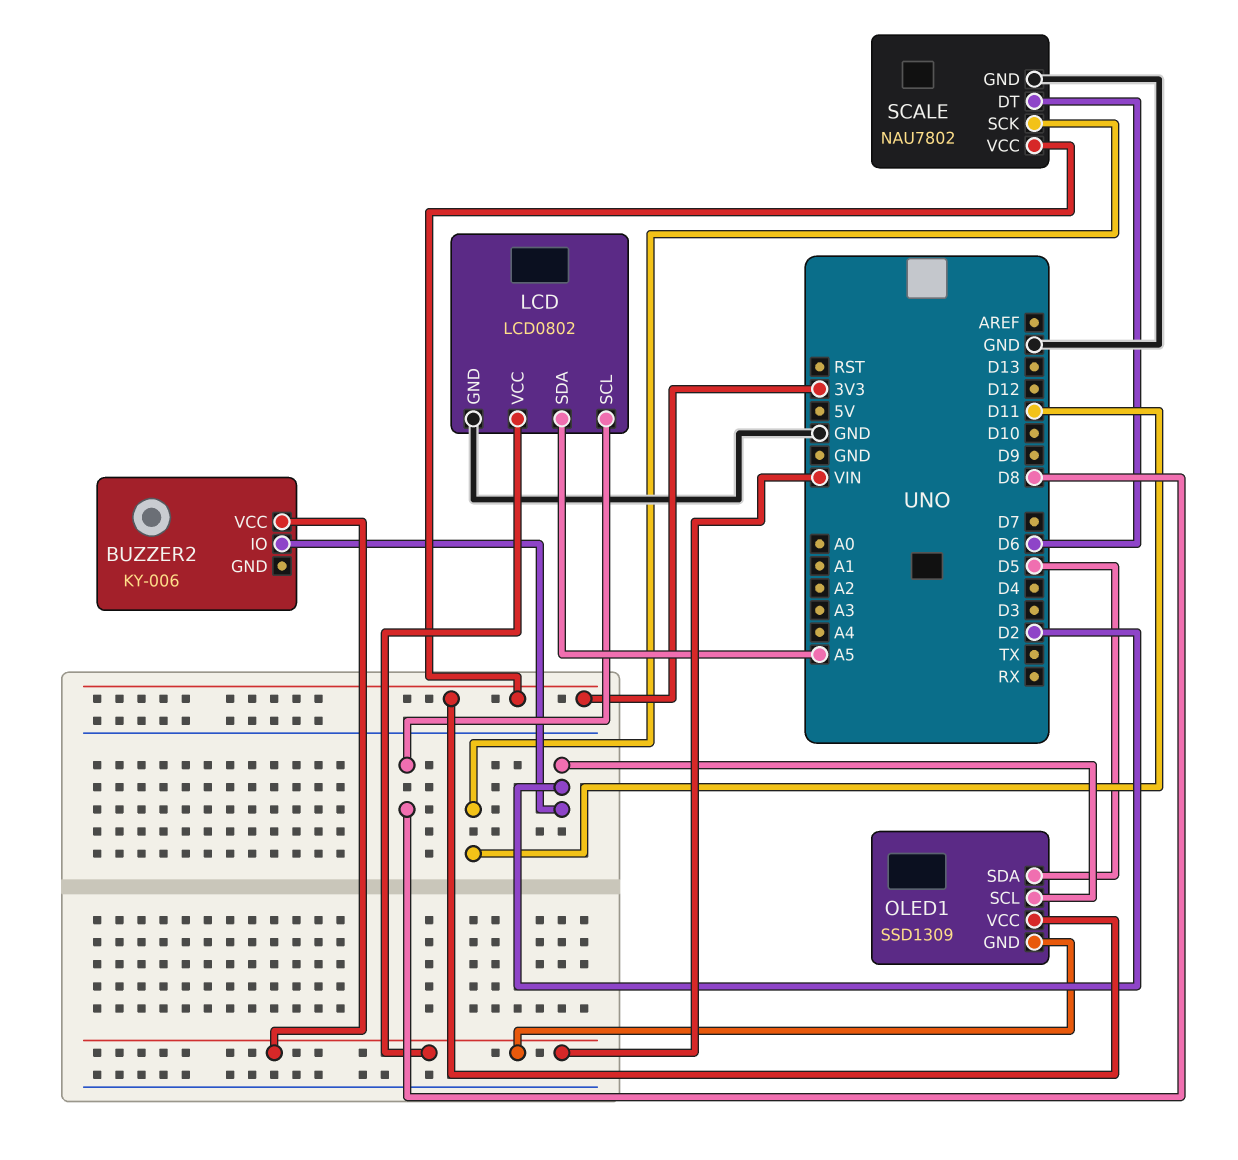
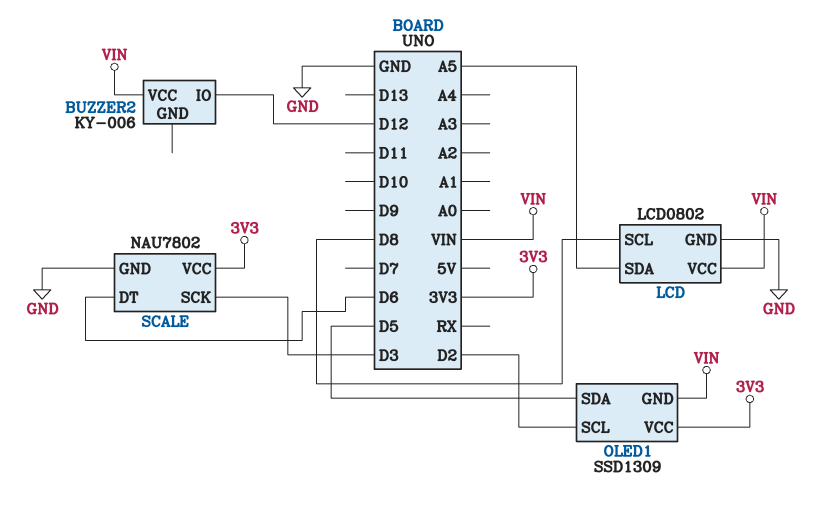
BUZZER2 pin IO: D2 -> D12
SCALE pin SCK: D11 -> D3

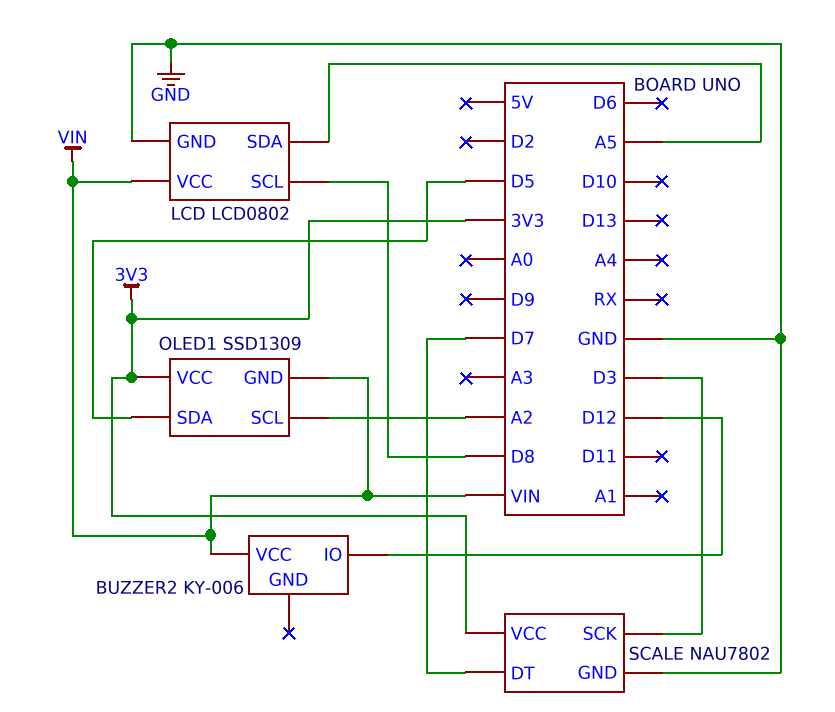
OLED1 pin SCL: D2 -> A2
SCALE pin DT: D6 -> D7

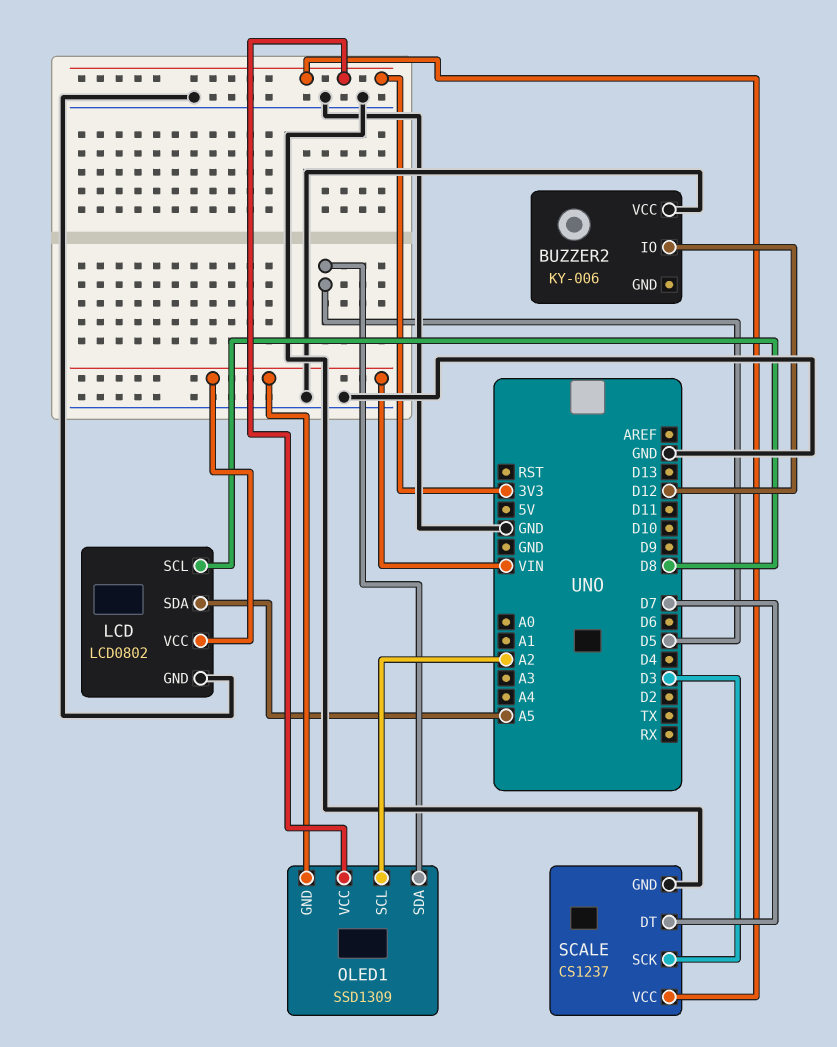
BUZZER2 pin VCC: VIN -> GND
SCALE: NAU7802 -> CS1237

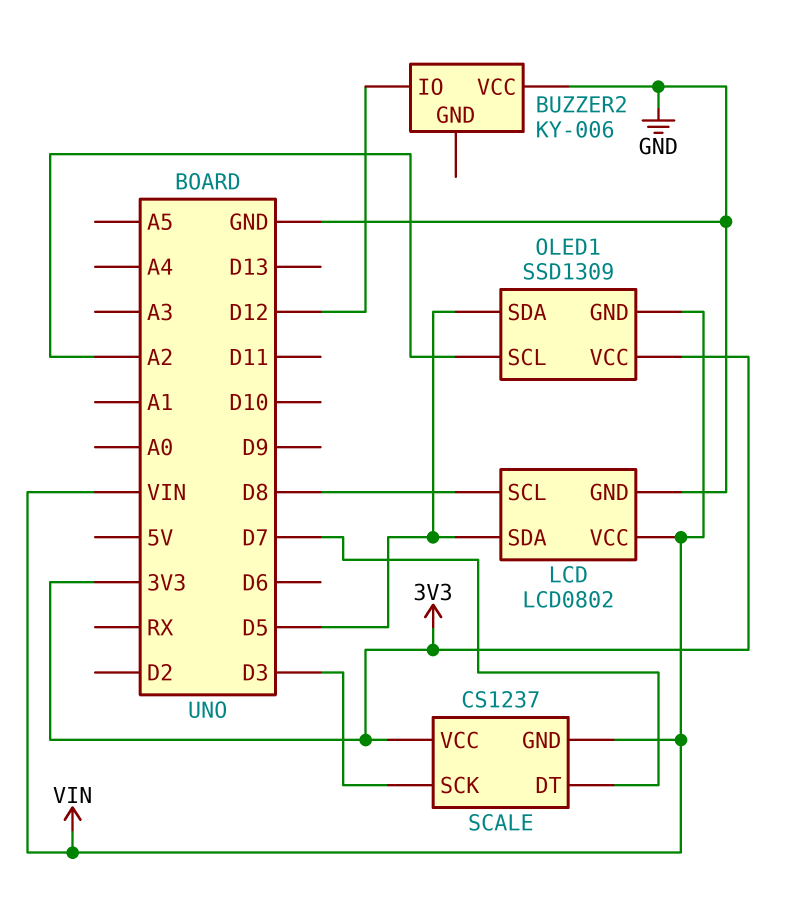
LCD pin SDA: A5 -> D5
SCALE pin GND: GND -> VIN

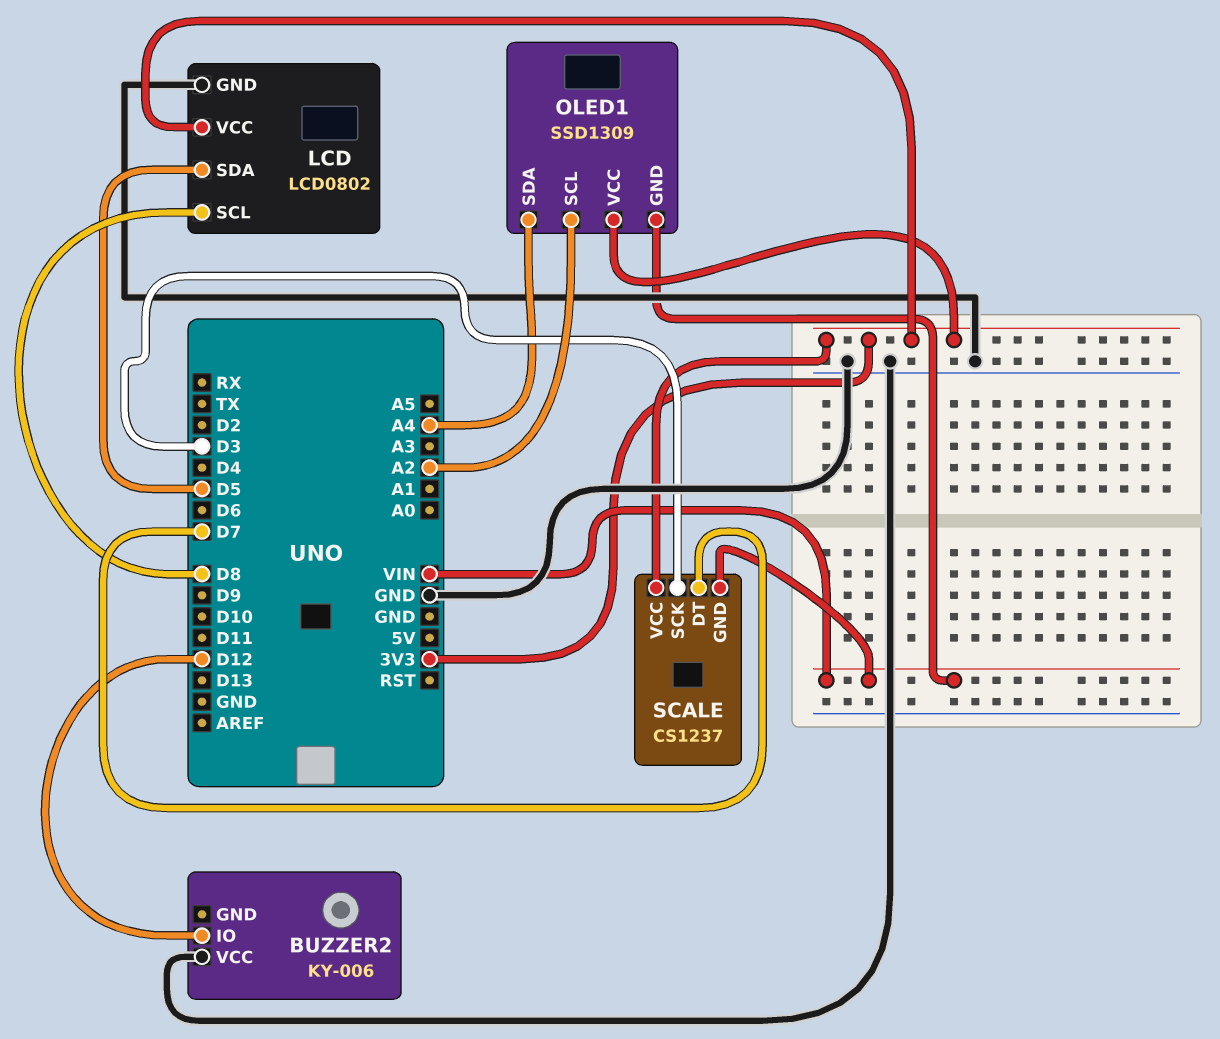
LCD pin VCC: VIN -> 3V3
OLED1 pin SDA: D5 -> A4

